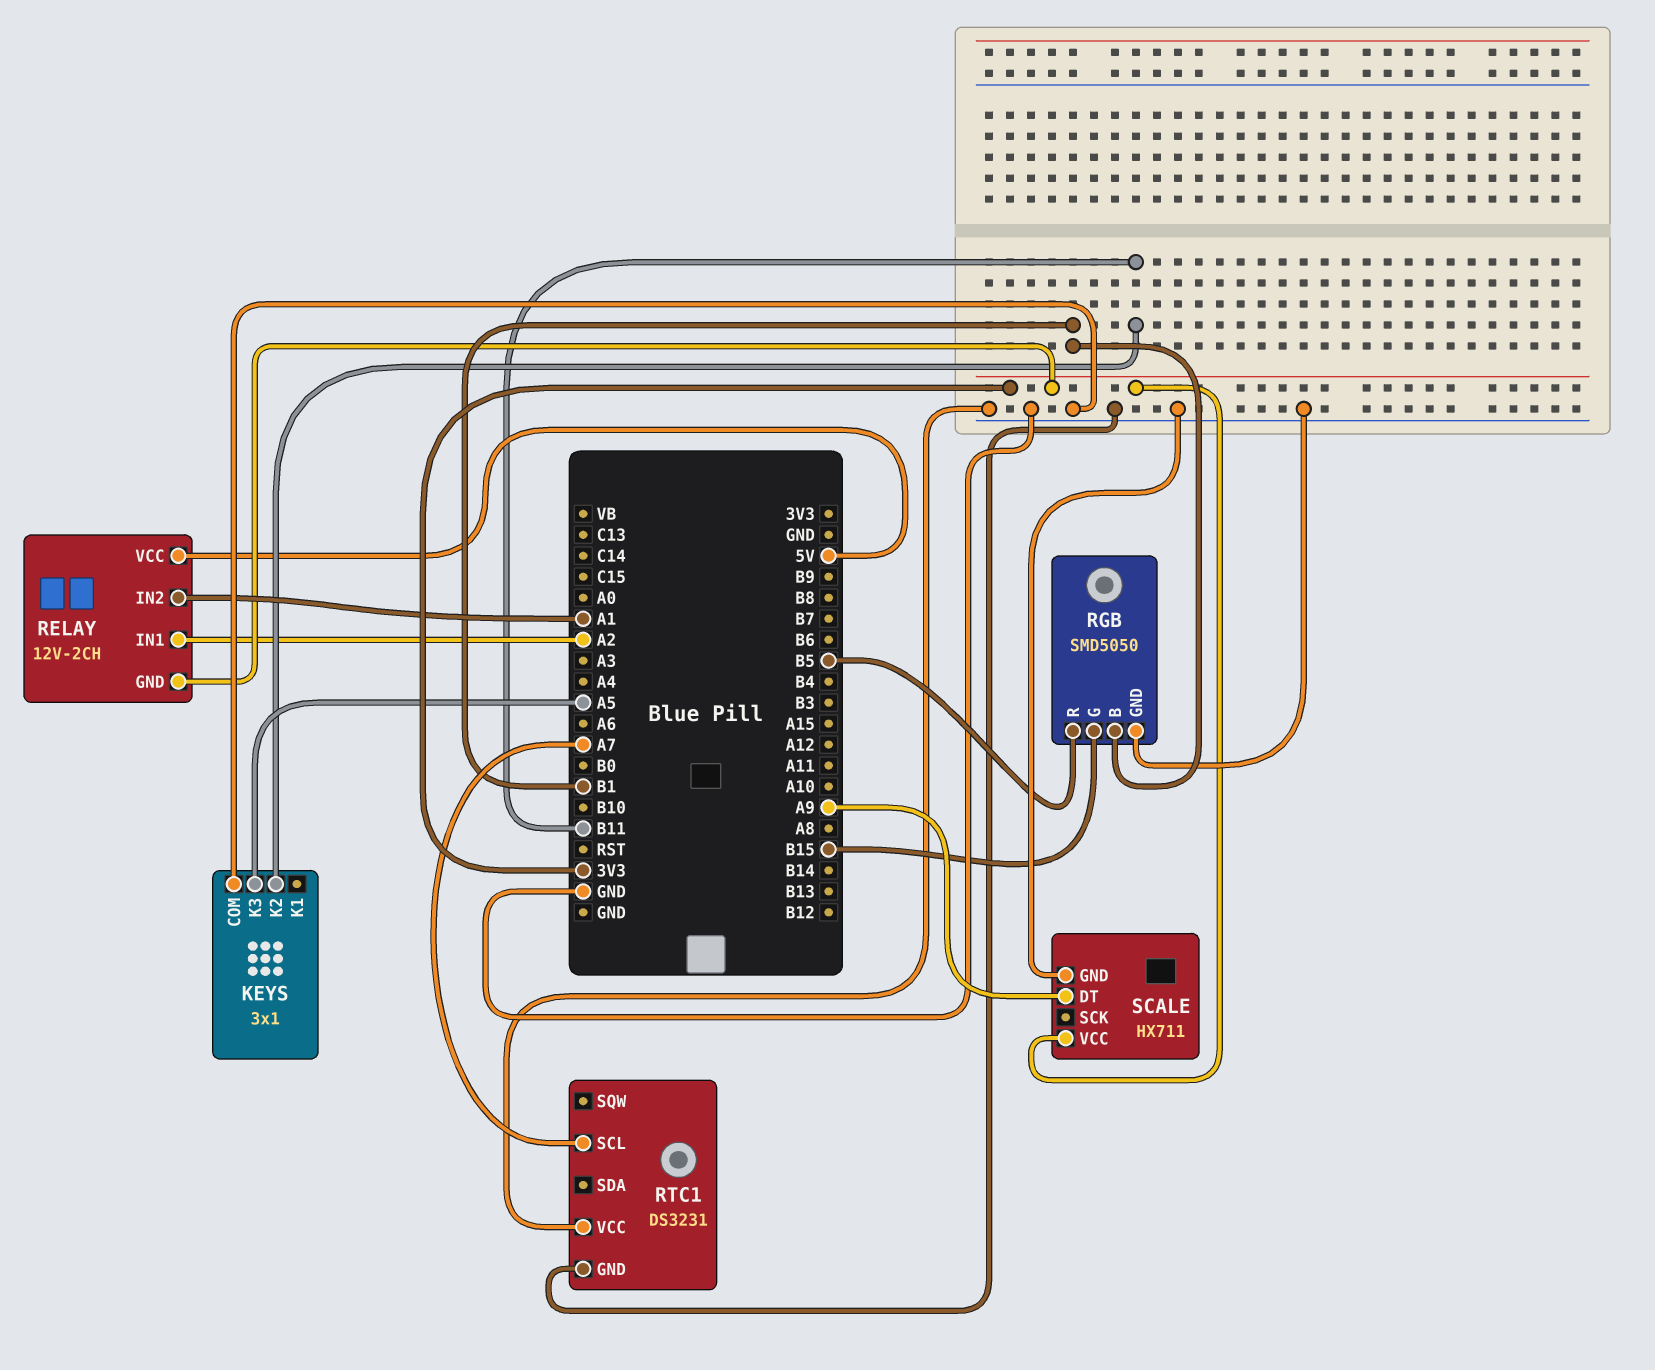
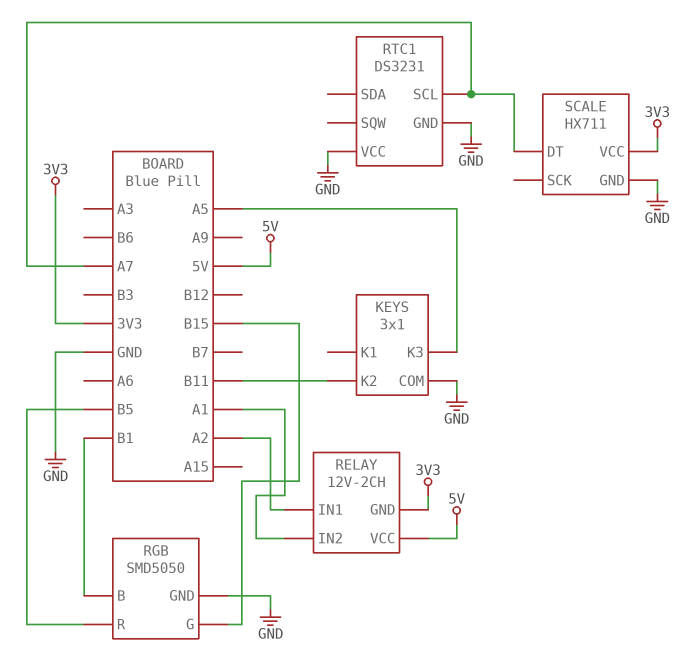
SCALE pin DT: A9 -> A7

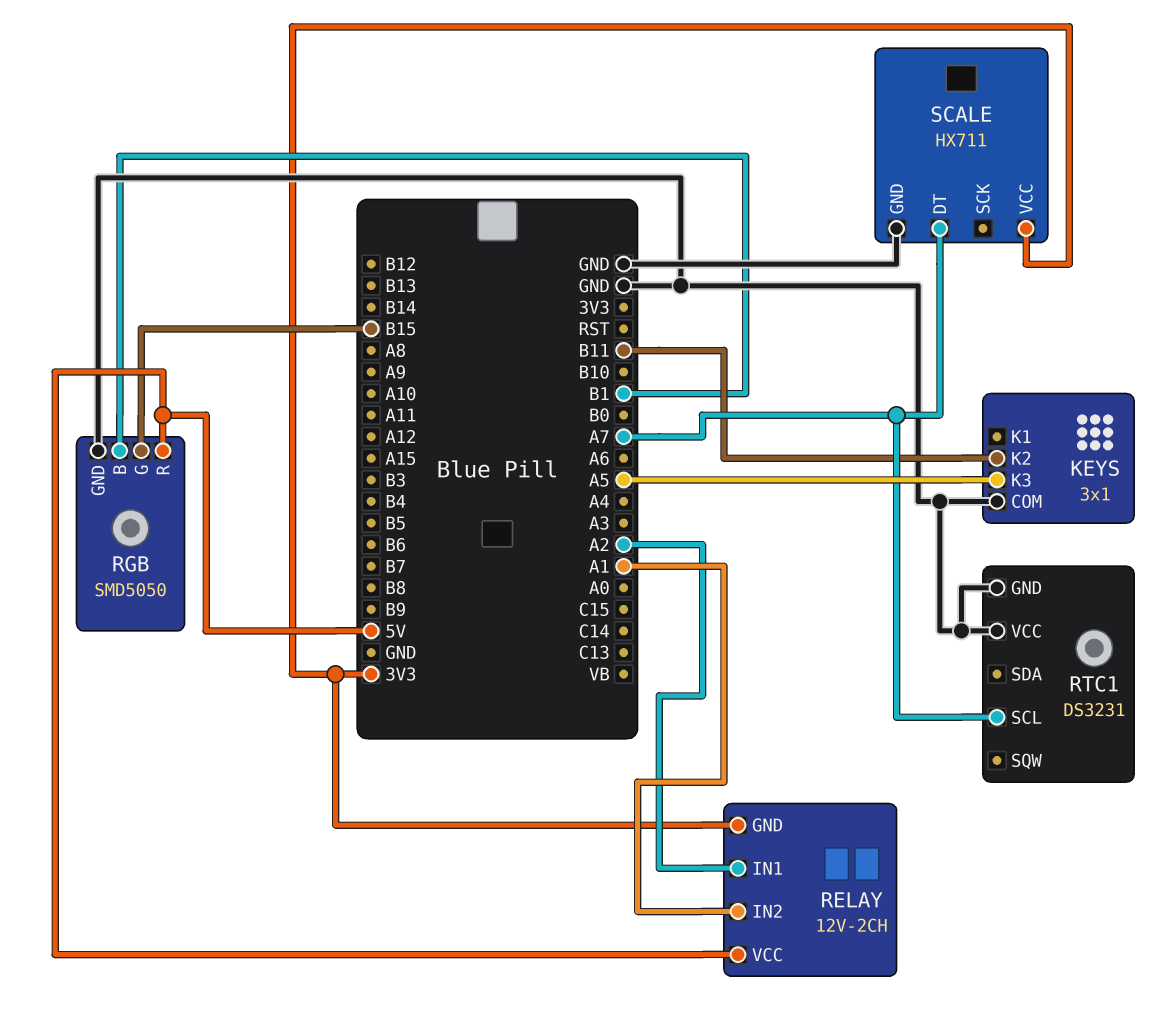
RGB pin R: B5 -> 5V

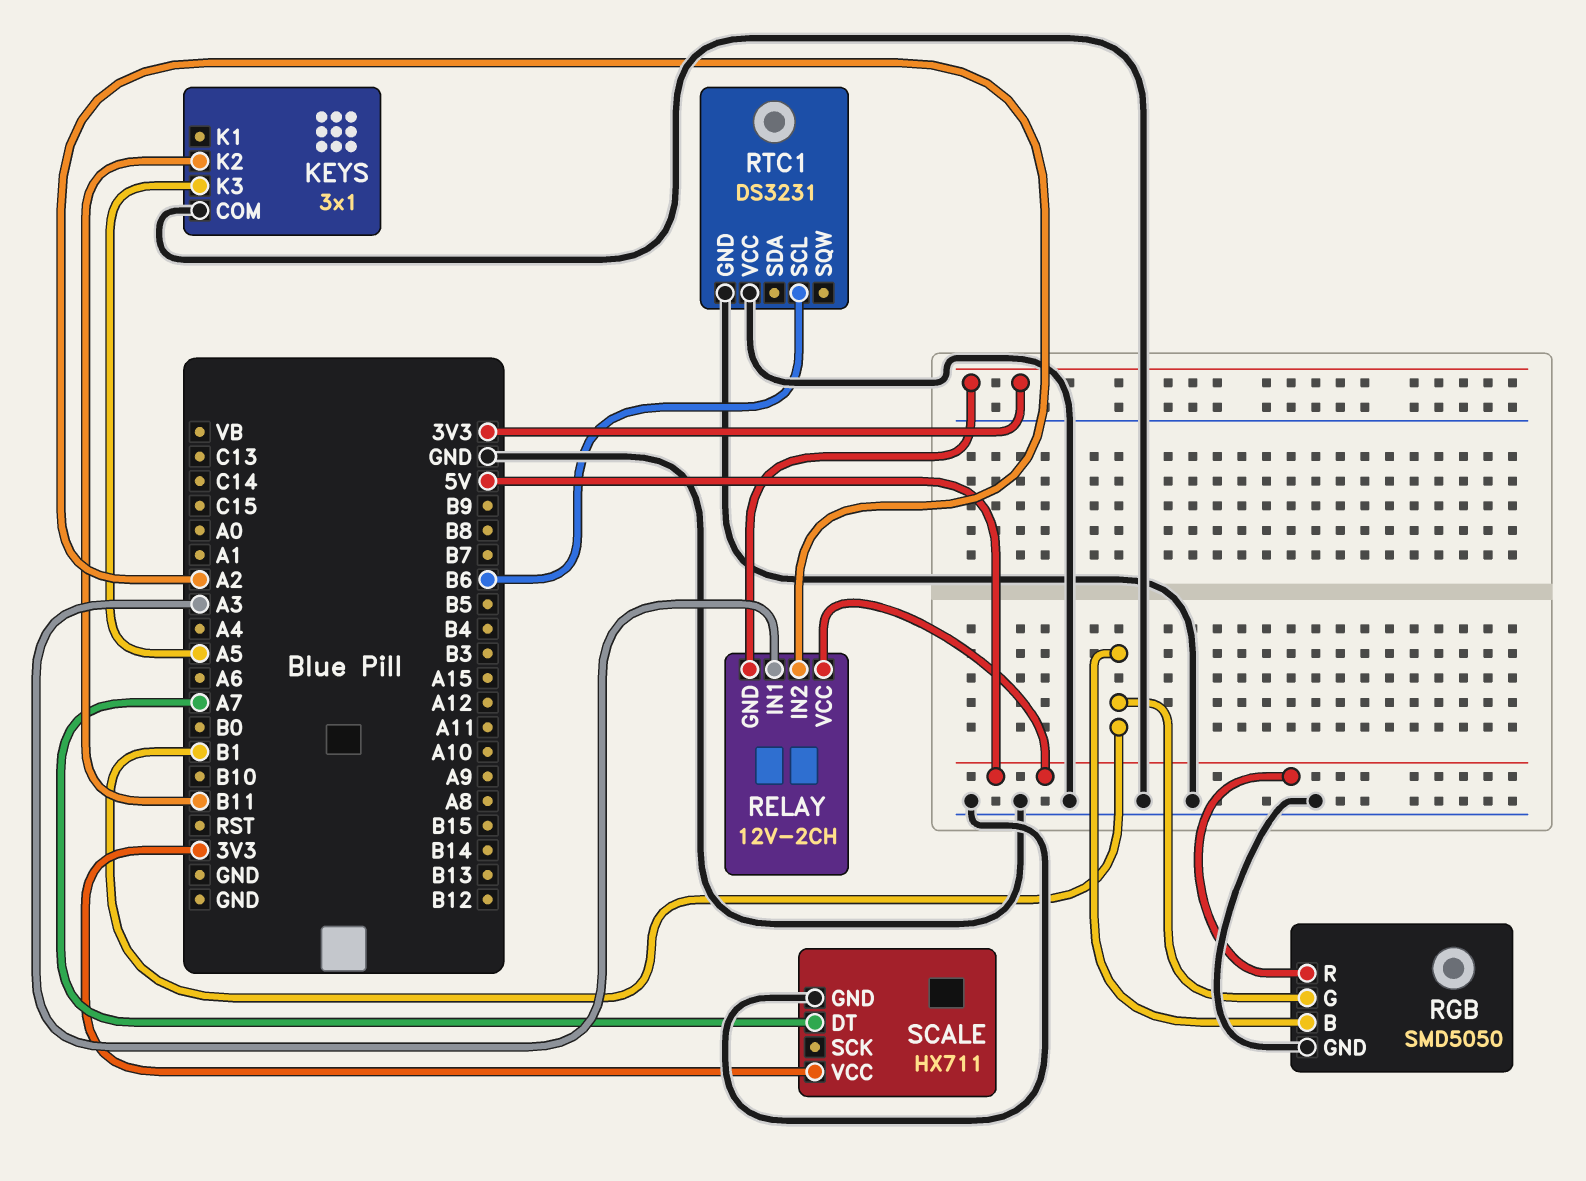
RELAY pin IN1: A2 -> A3
RELAY pin IN2: A1 -> A2
RGB pin G: B15 -> B1
RTC1 pin SCL: A7 -> B6

